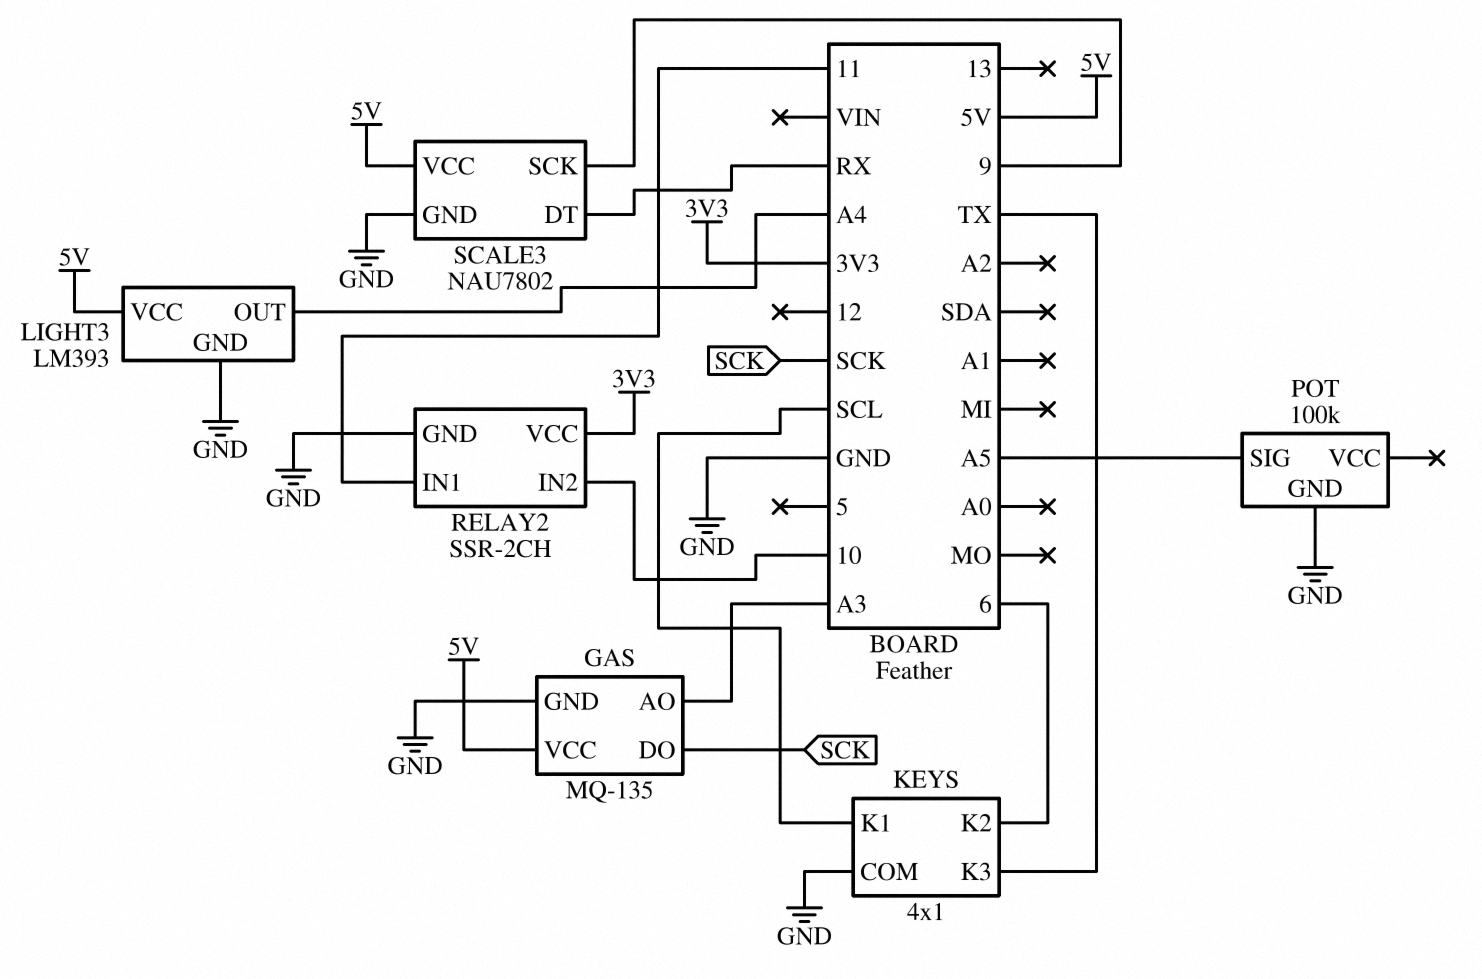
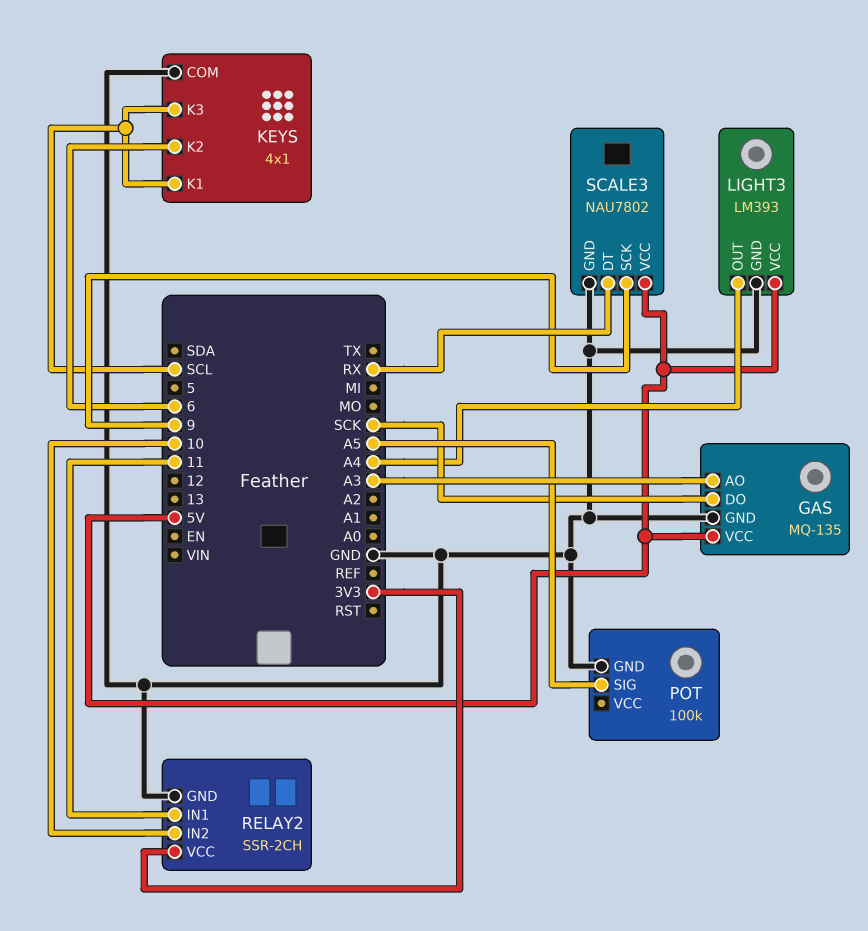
KEYS pin K3: TX -> SCL

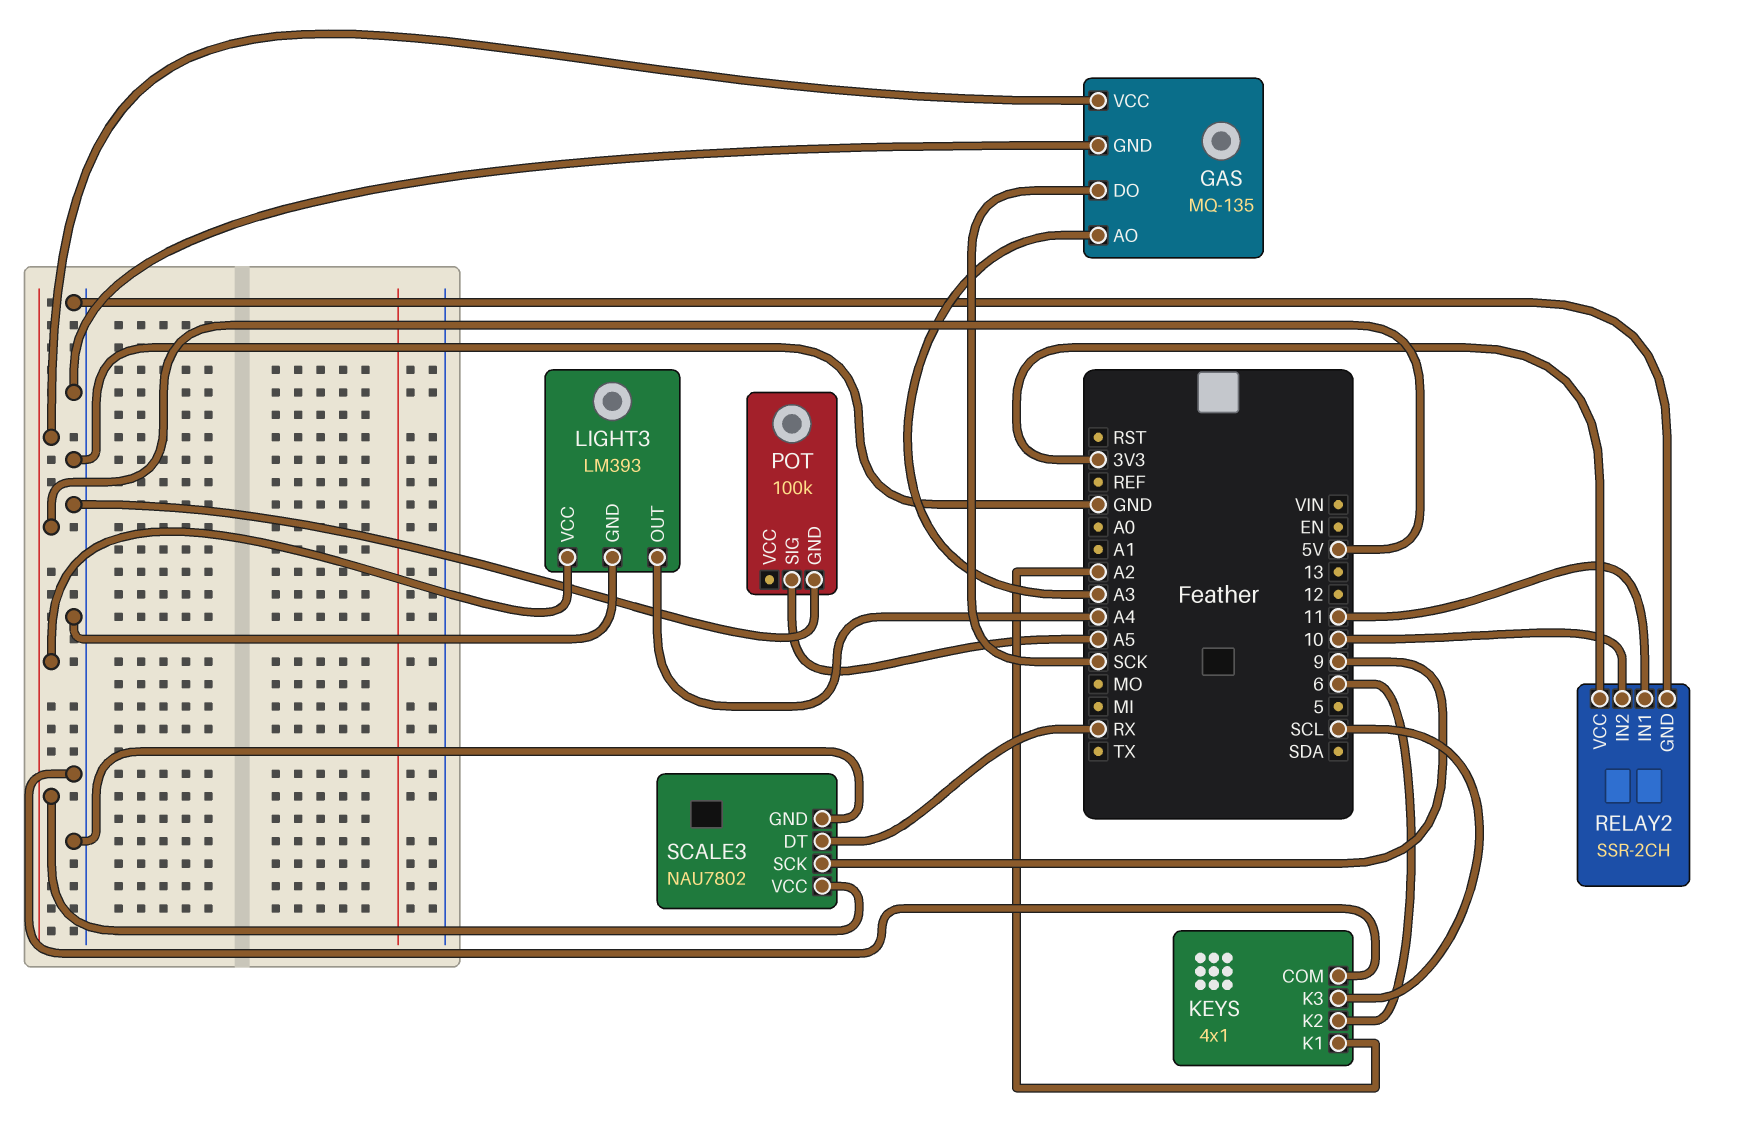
KEYS pin K1: SCL -> A2

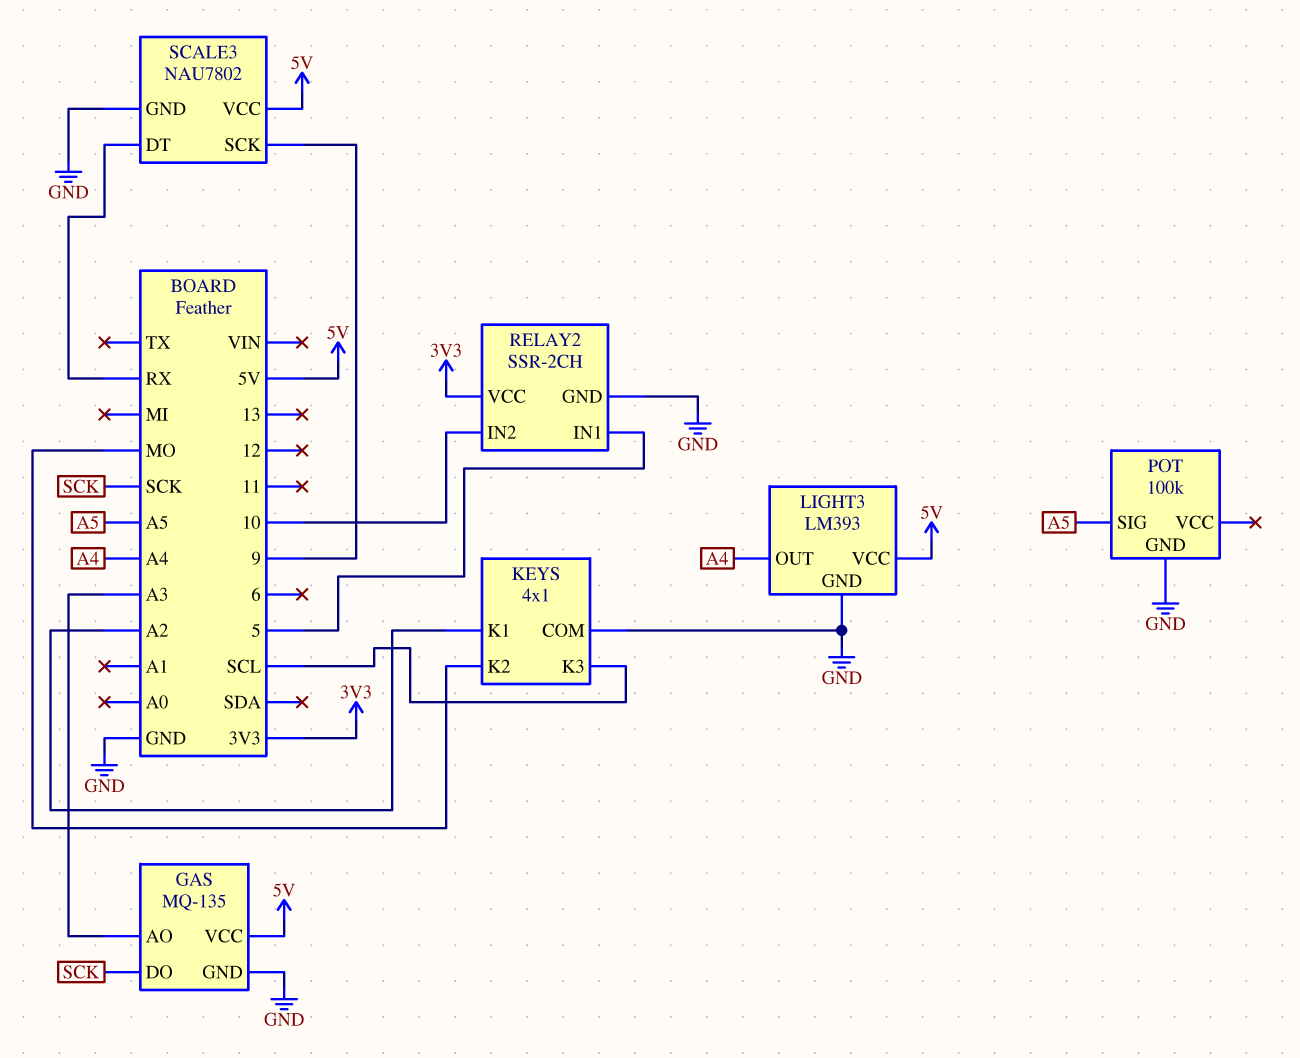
KEYS pin K2: 6 -> MO
RELAY2 pin IN1: 11 -> 5

